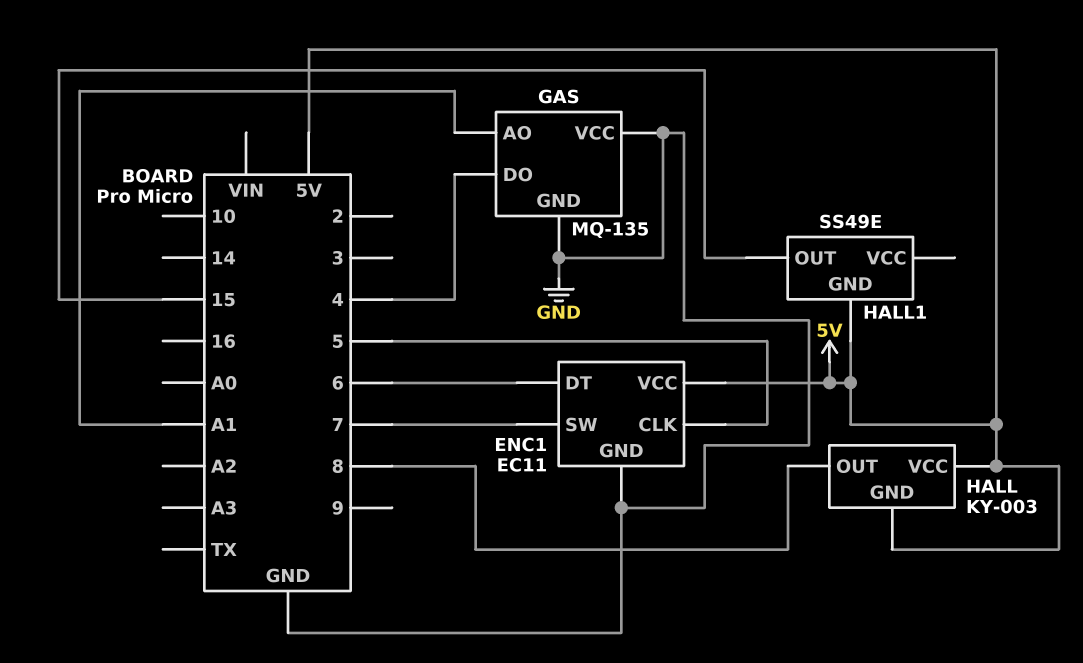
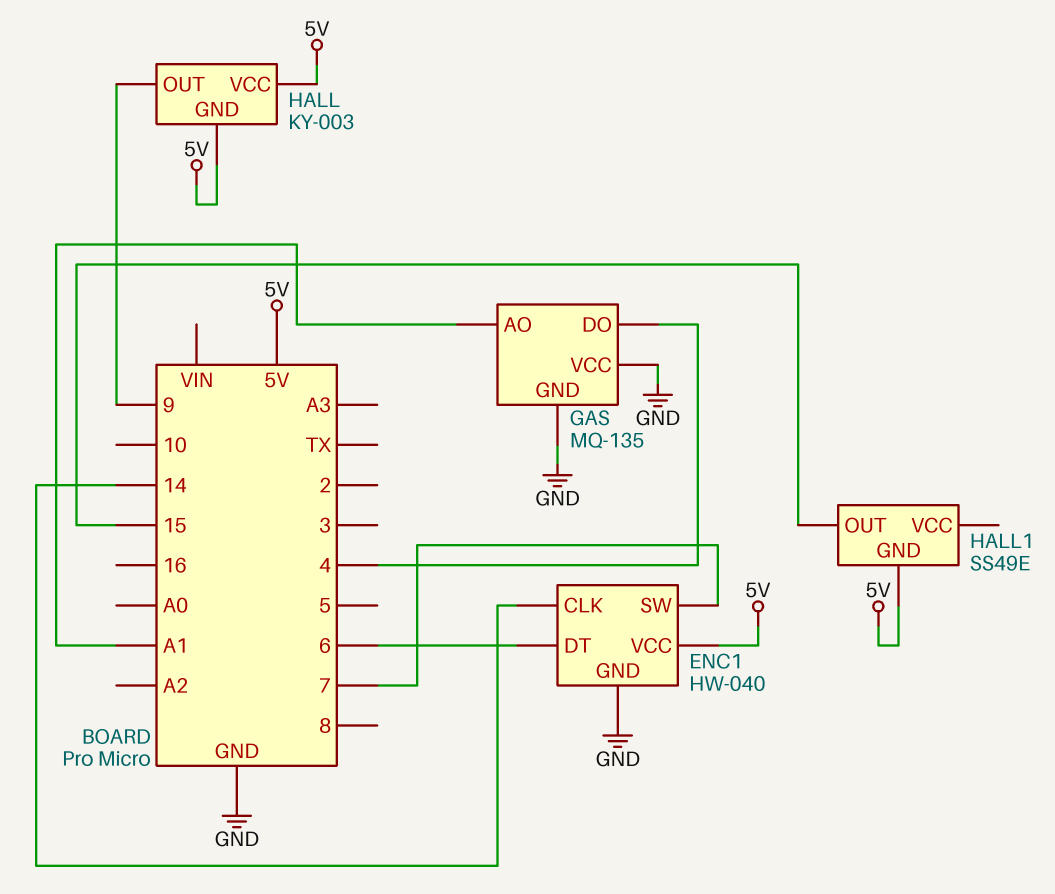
ENC1: EC11 -> HW-040
ENC1 pin CLK: 5 -> 14
HALL pin OUT: 8 -> 9

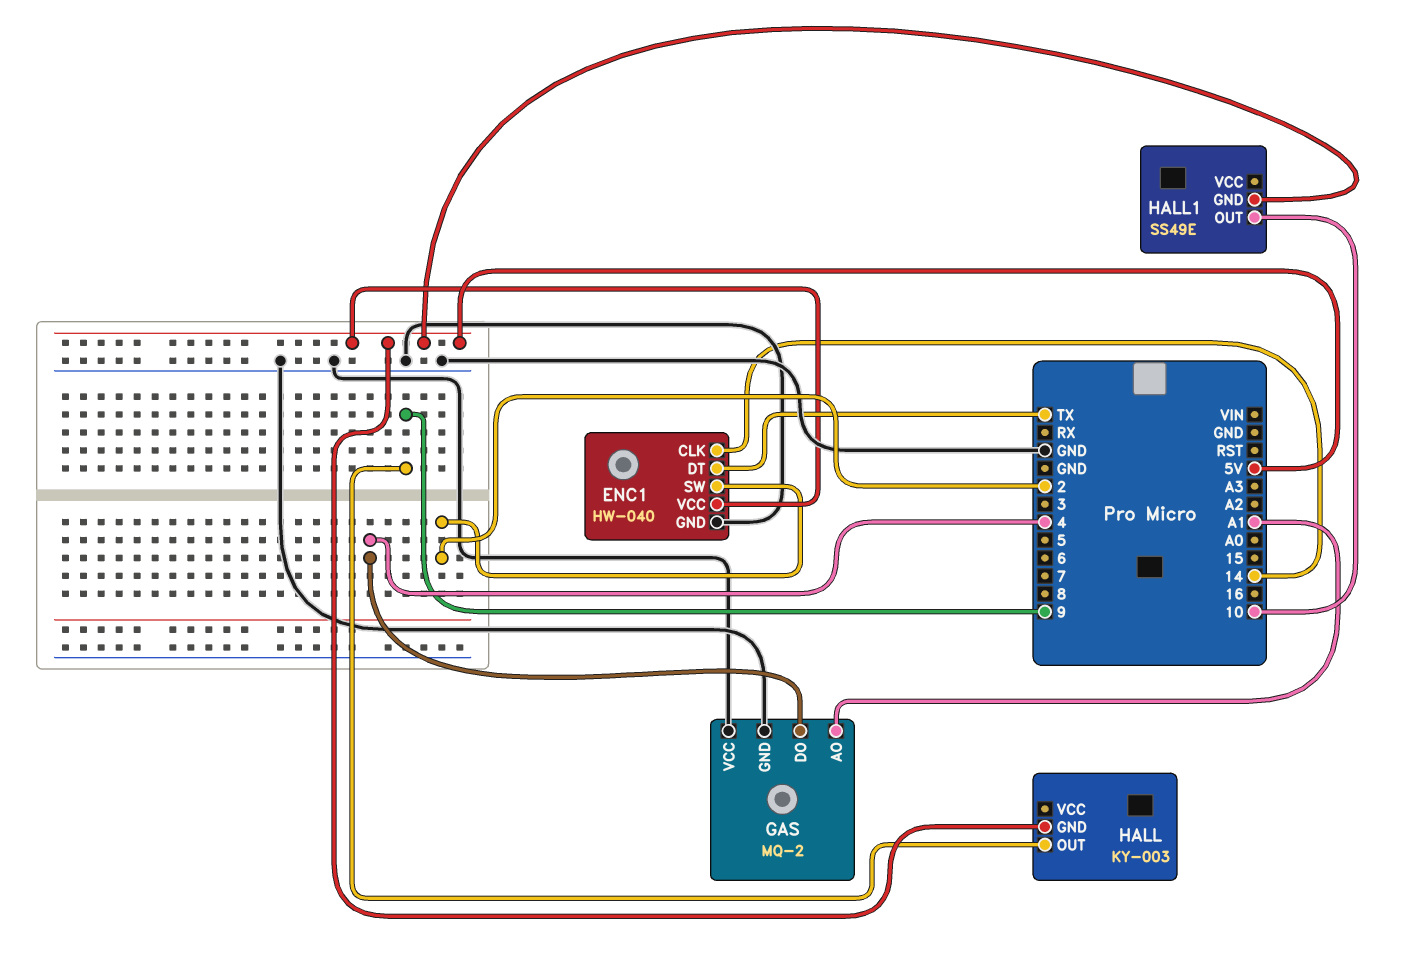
ENC1 pin DT: 6 -> TX
ENC1 pin SW: 7 -> 2
GAS: MQ-135 -> MQ-2
HALL pin VCC: 5V -> none
HALL1 pin OUT: 15 -> 10

